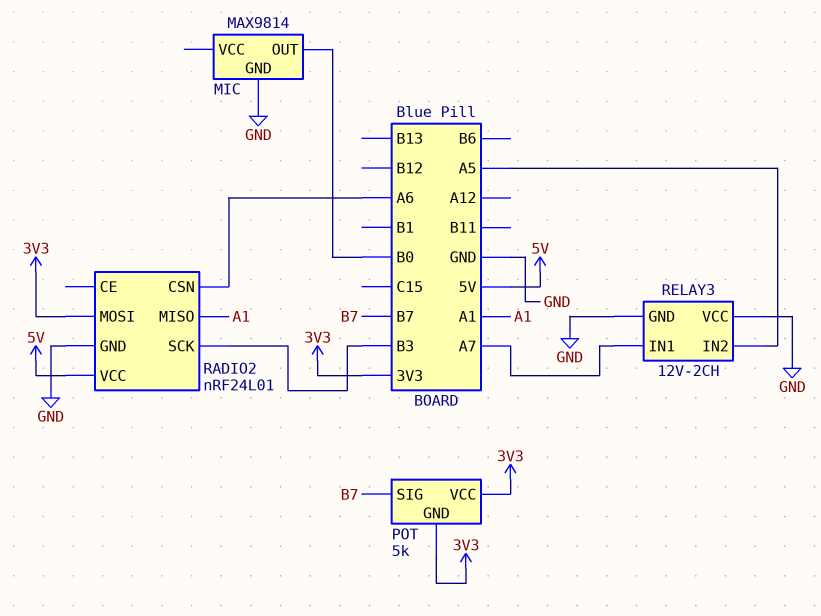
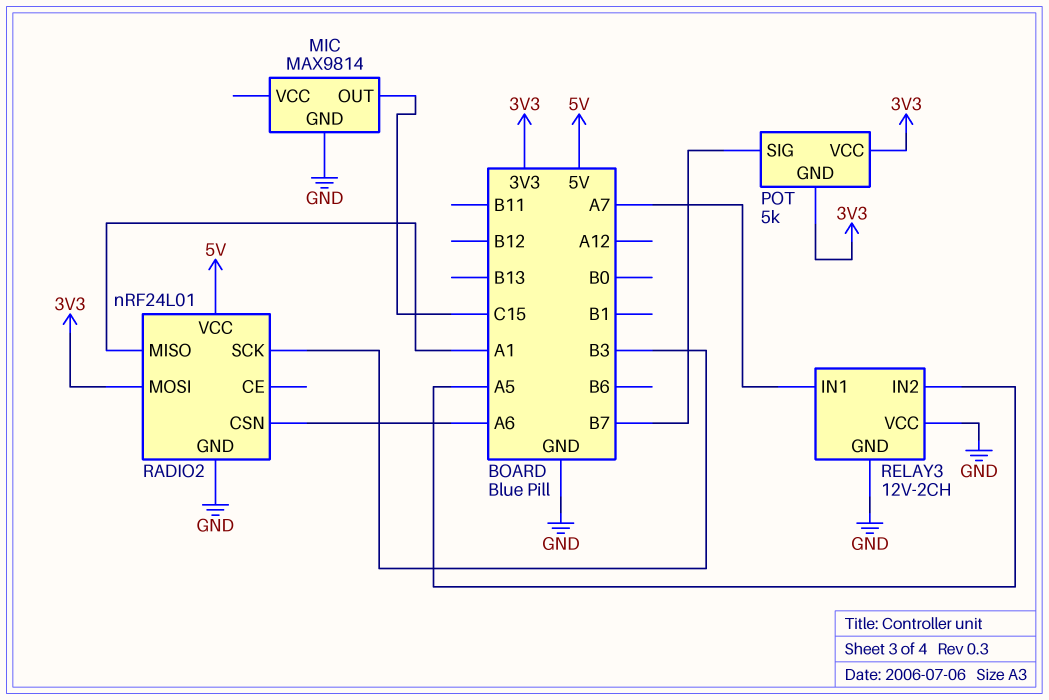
MIC pin OUT: B0 -> C15

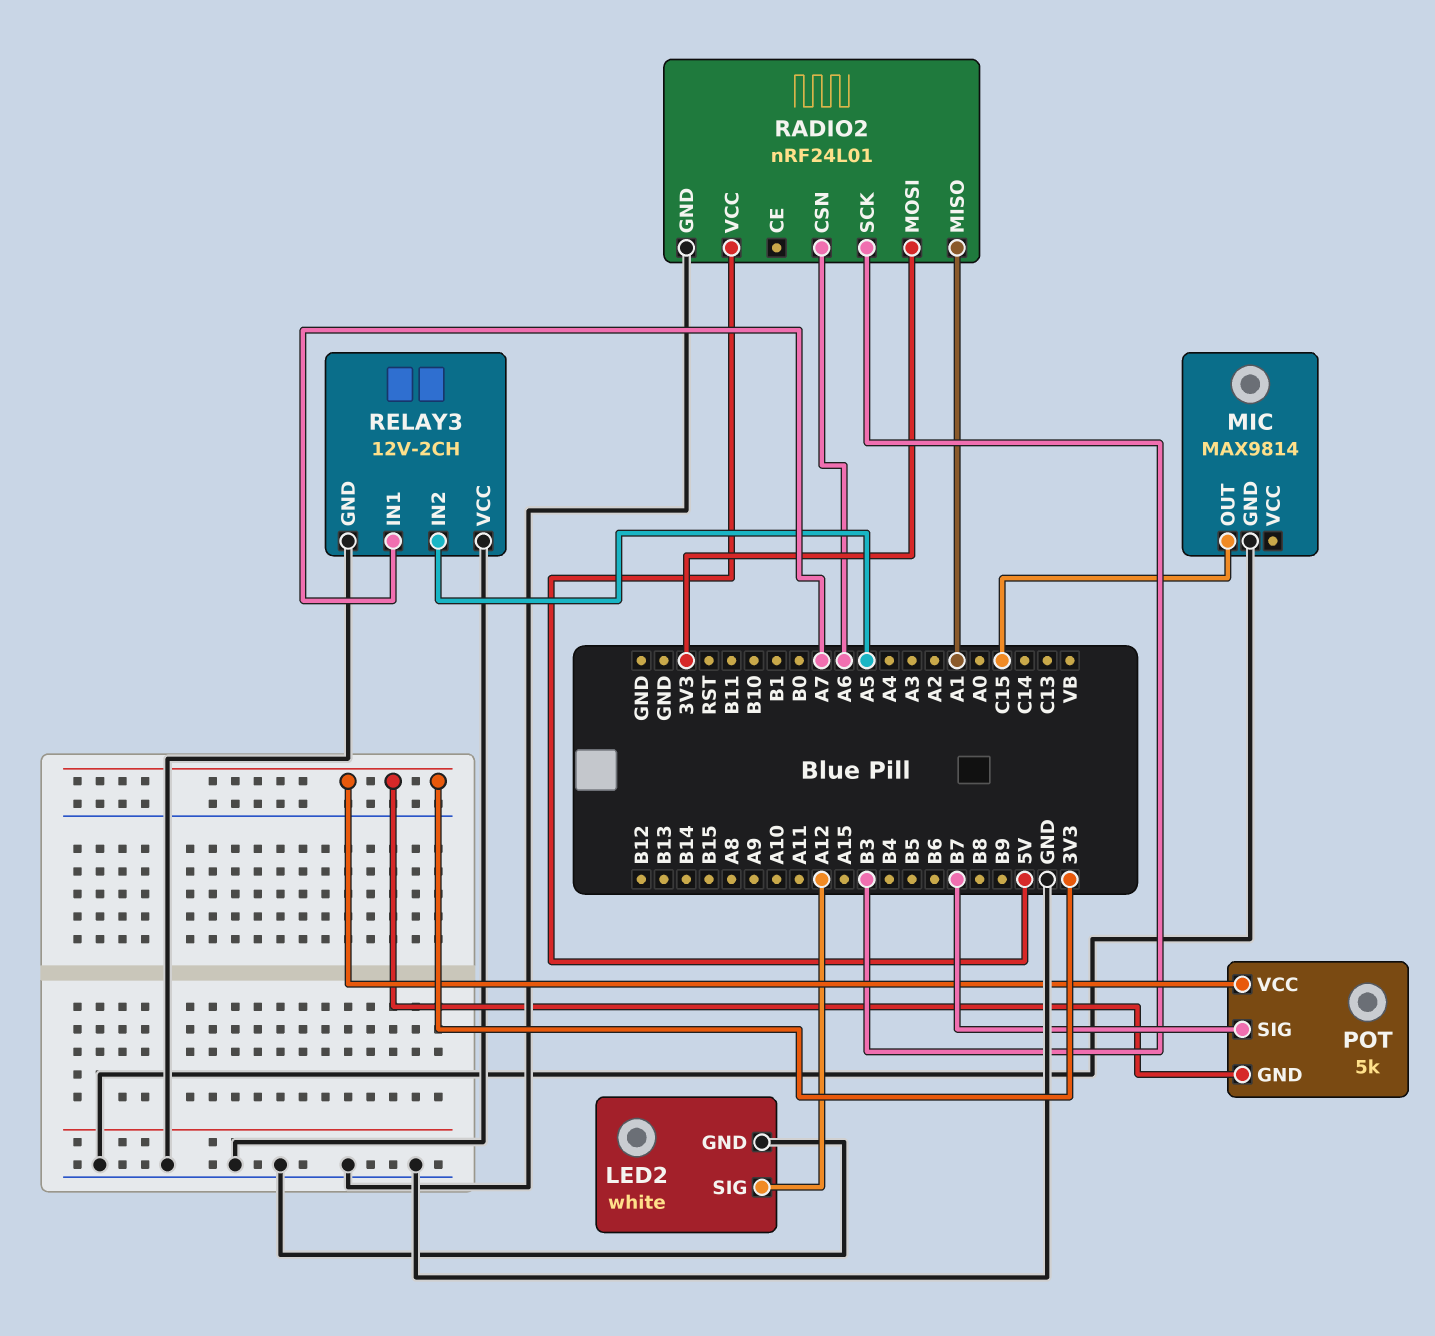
LED2: none -> white
LED2 pin GND: none -> GND
LED2 pin SIG: none -> A12

